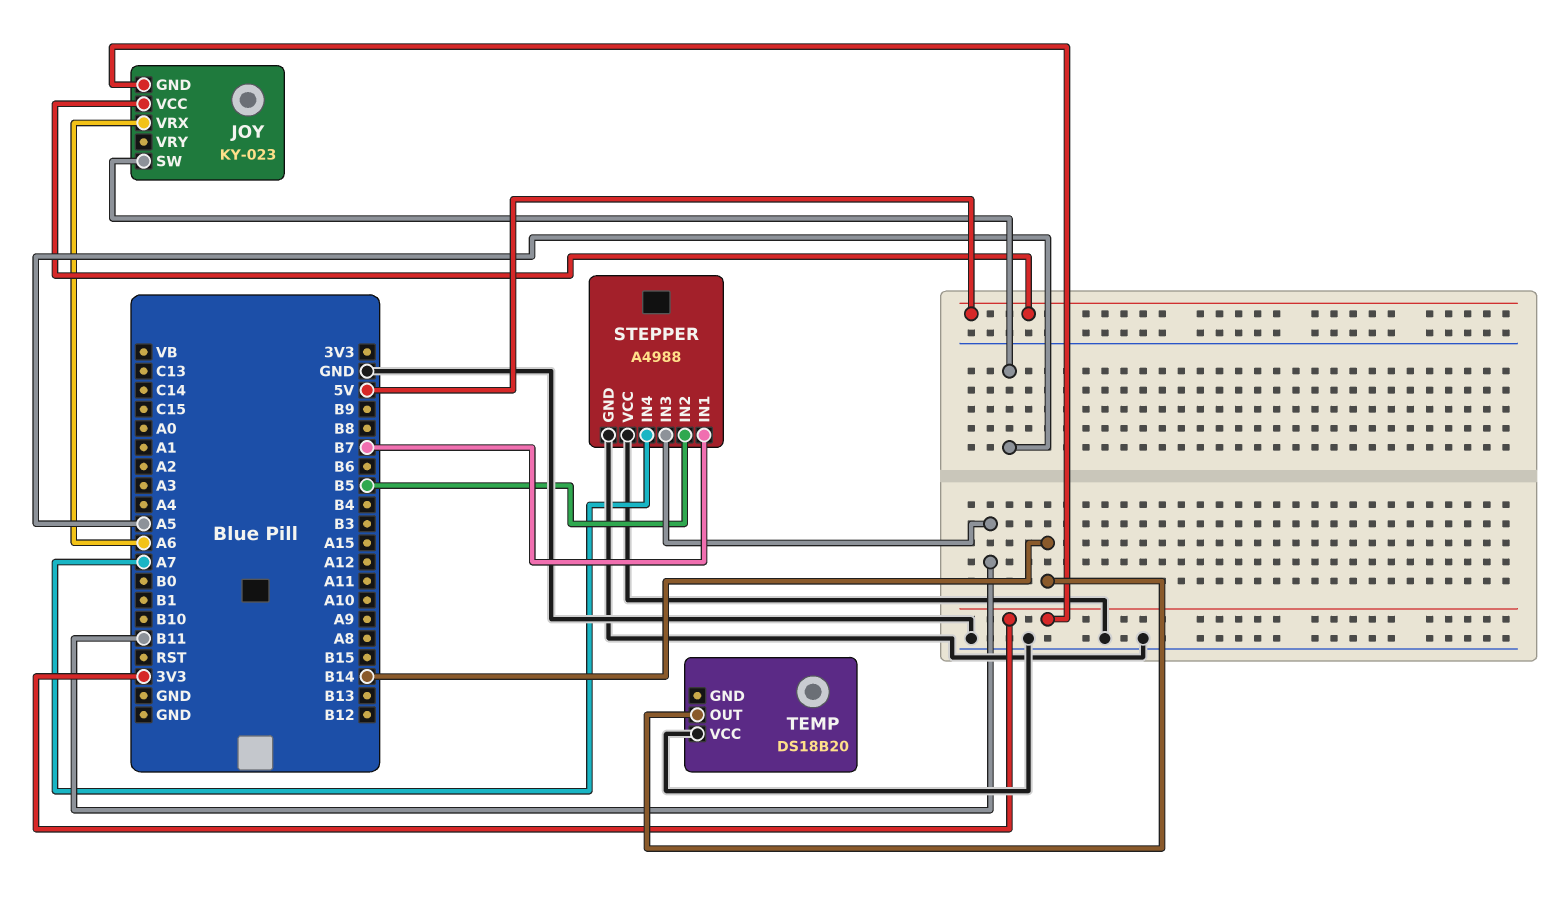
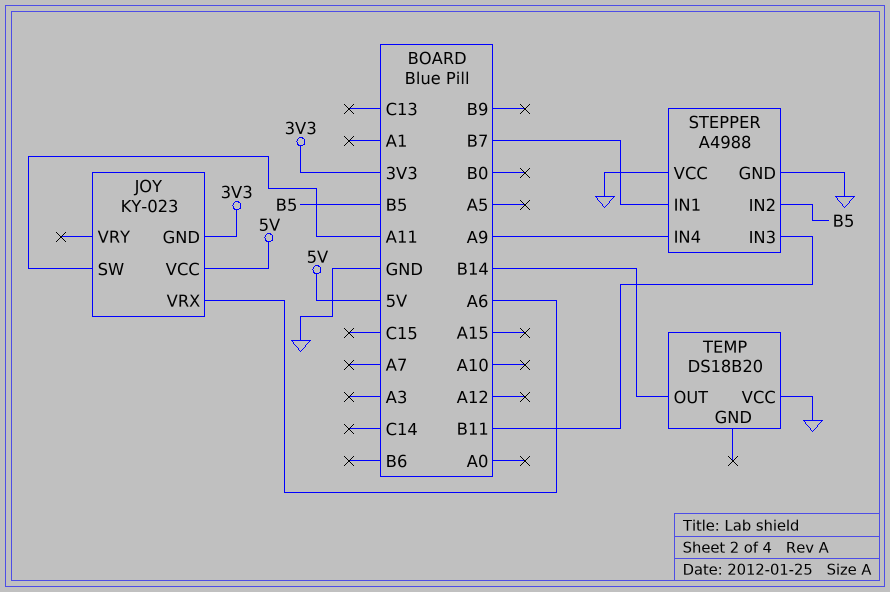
JOY pin SW: A5 -> A11
STEPPER pin IN4: A7 -> A9

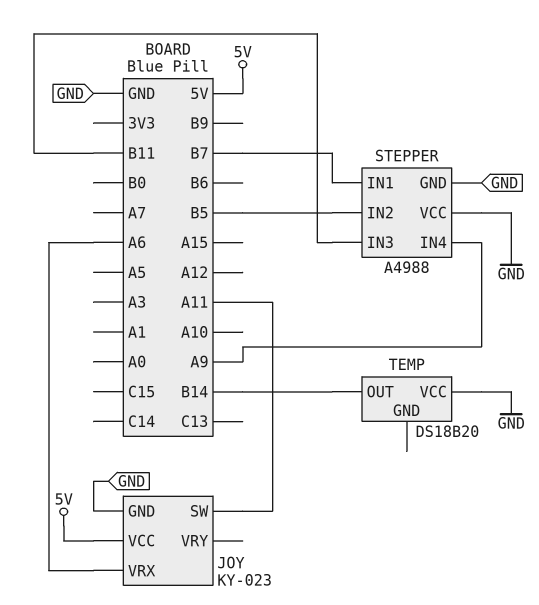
JOY pin GND: 3V3 -> GND

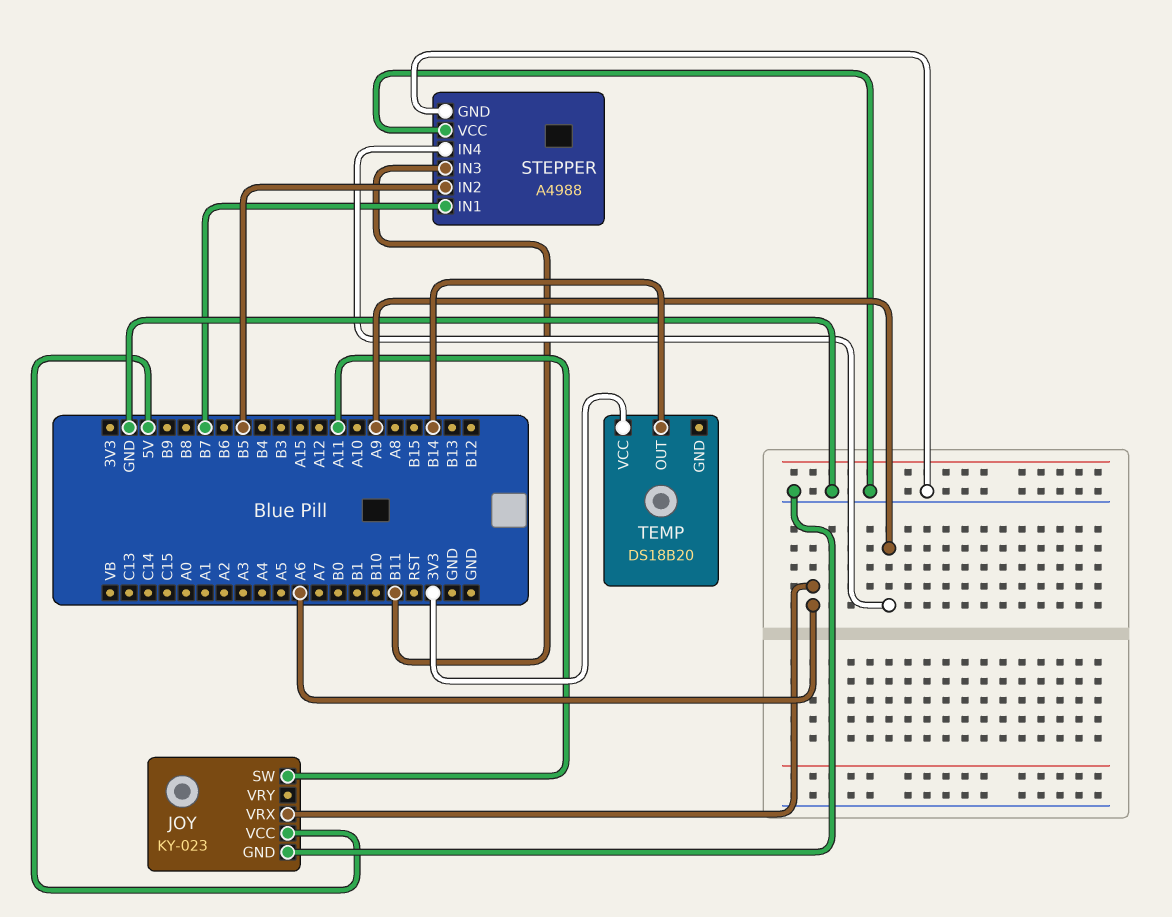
TEMP pin VCC: GND -> 3V3

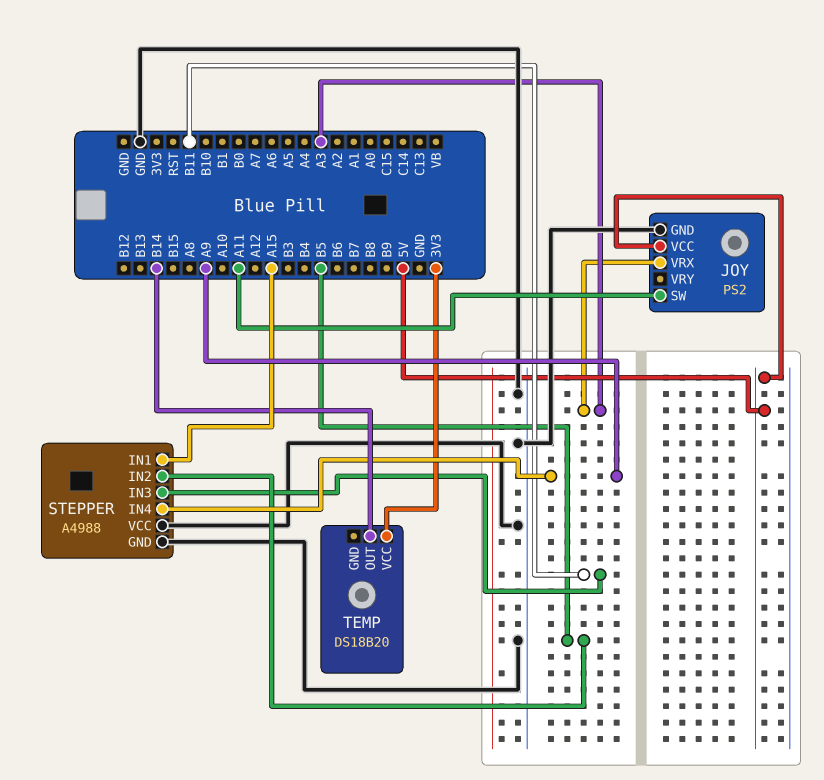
JOY: KY-023 -> PS2
JOY pin VRX: A6 -> A3
STEPPER pin IN1: B7 -> A15

